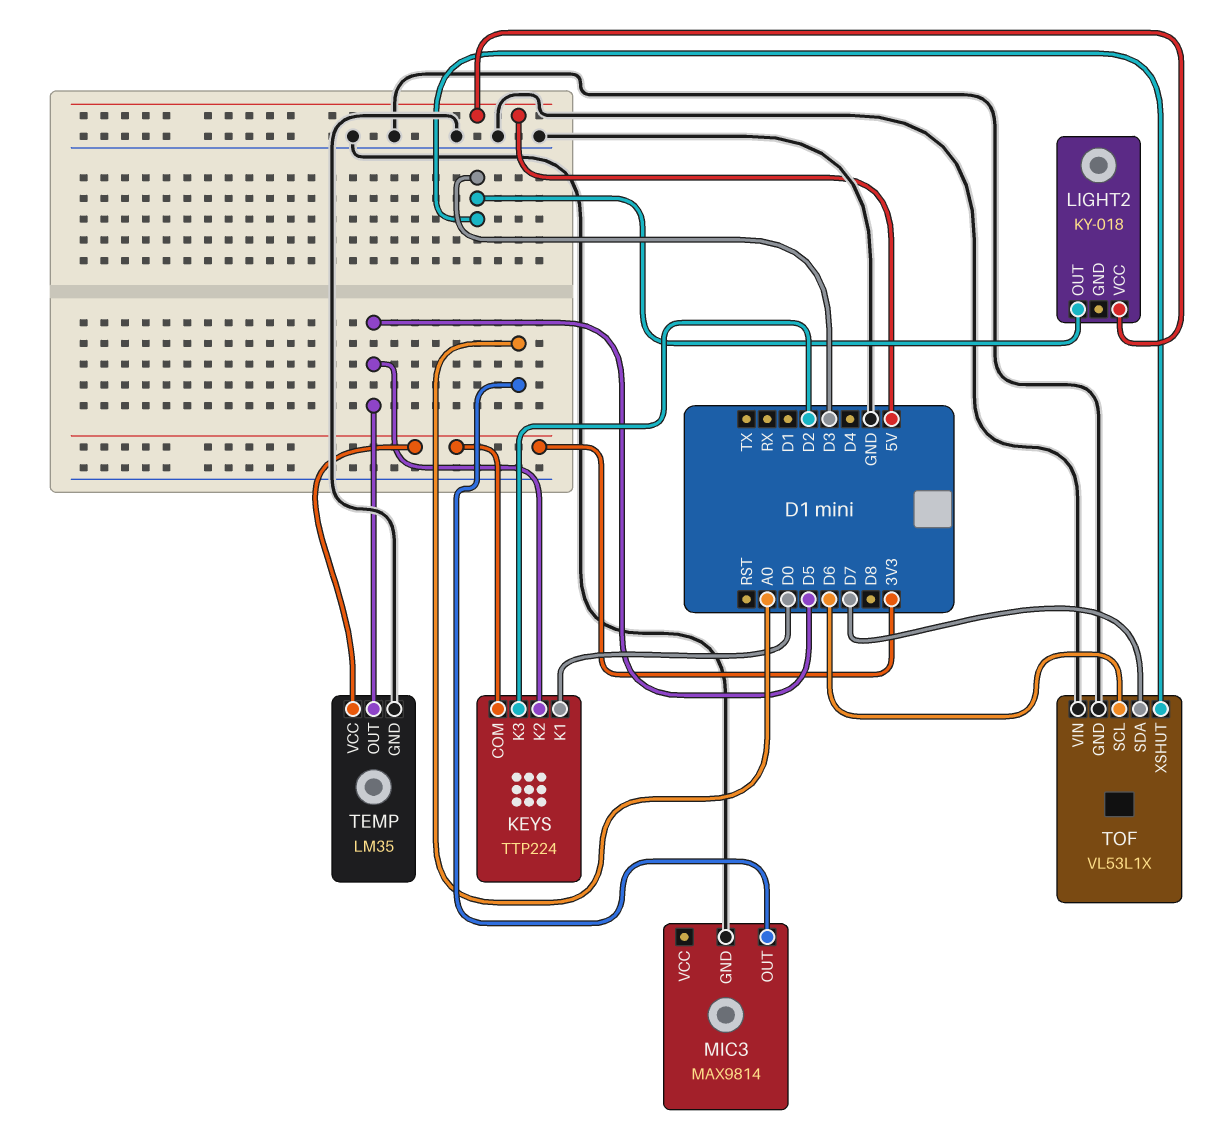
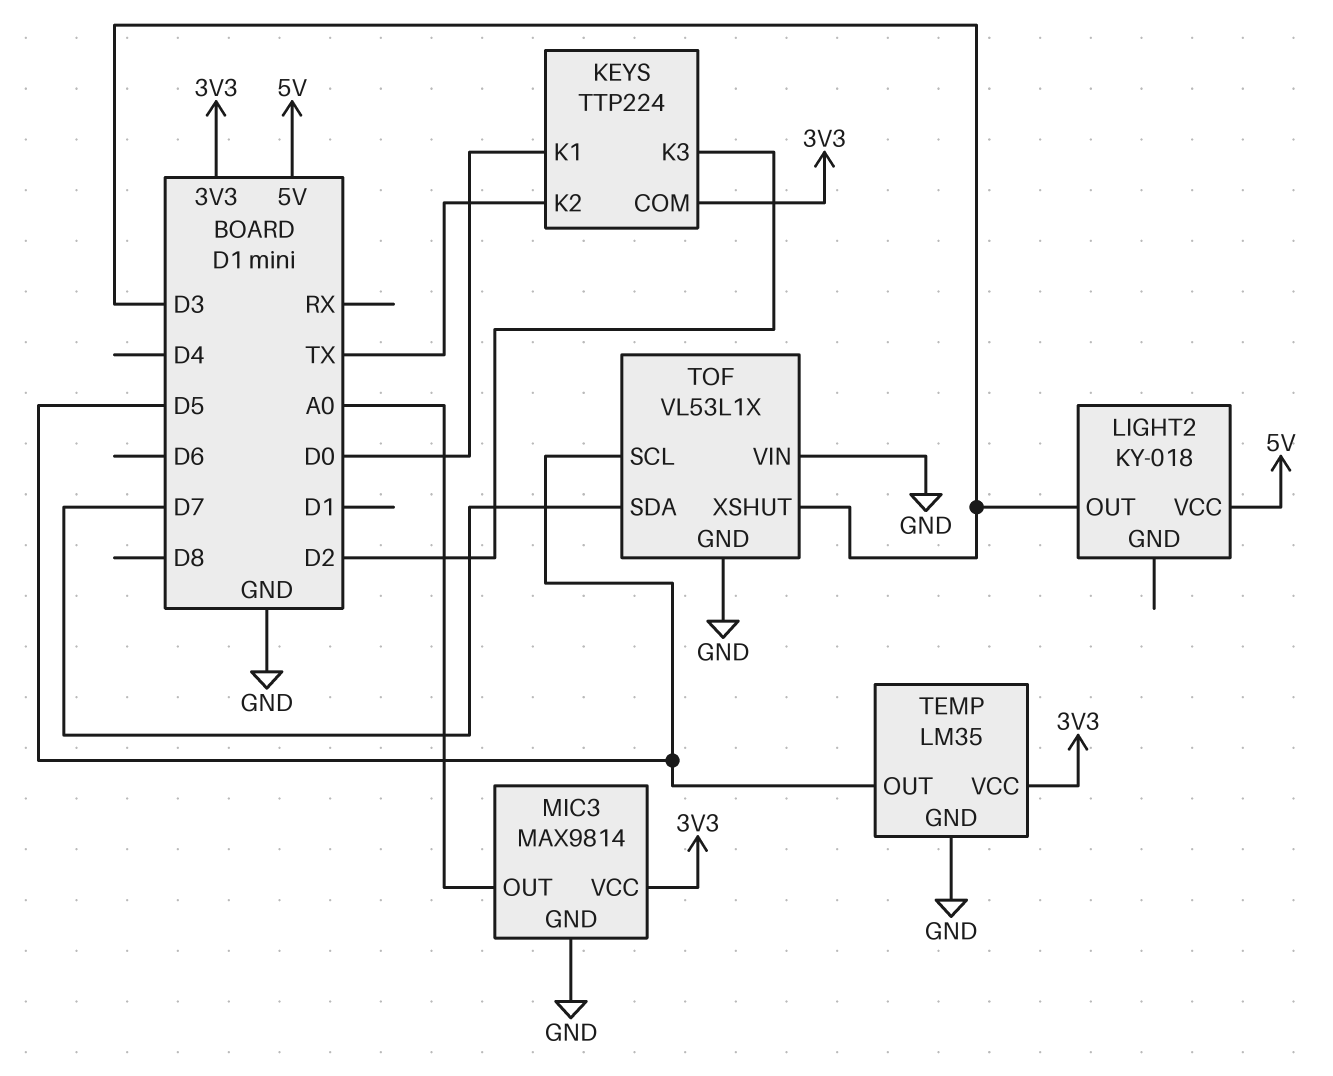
KEYS pin K2: D5 -> TX
MIC3 pin VCC: none -> 3V3
TOF pin SCL: D6 -> D5

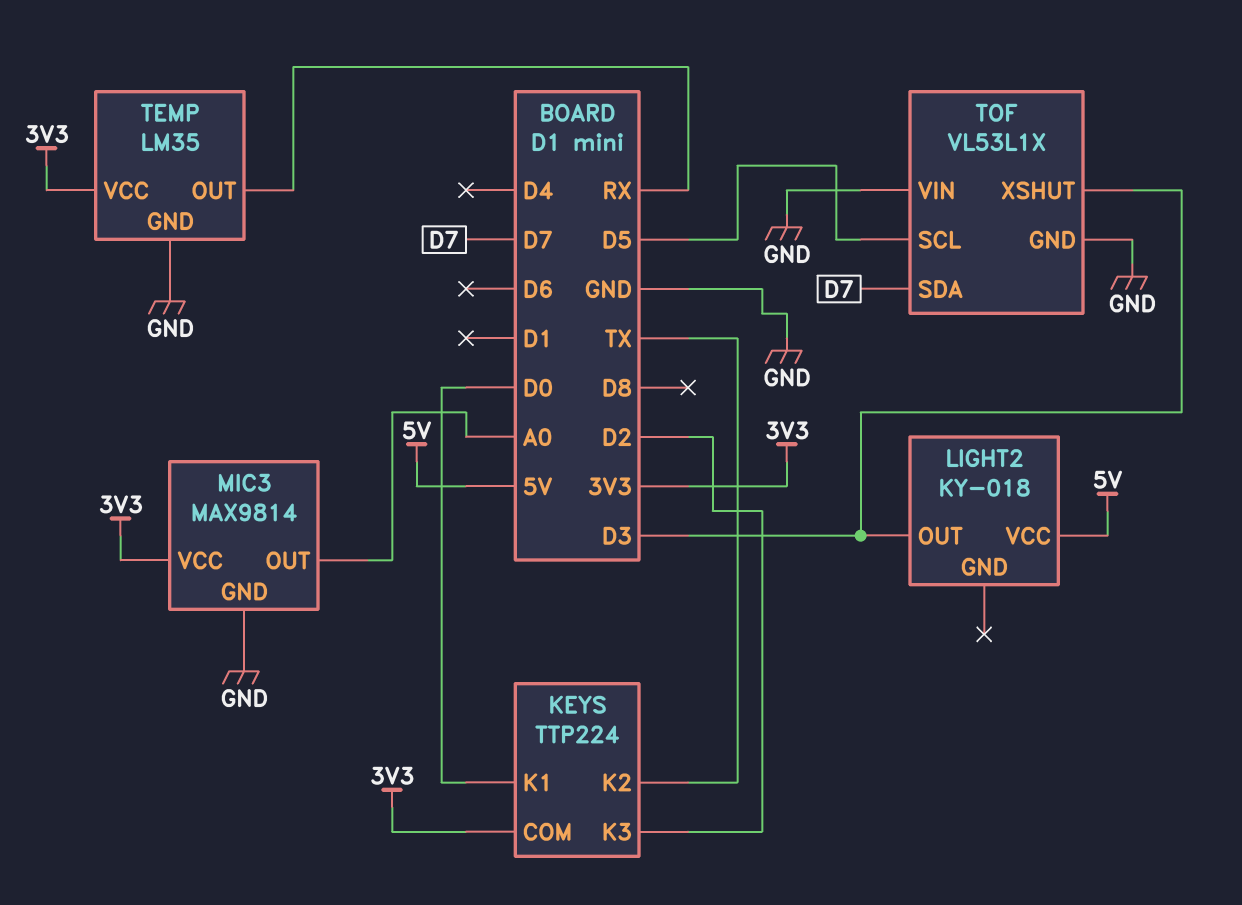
TEMP pin OUT: D5 -> RX

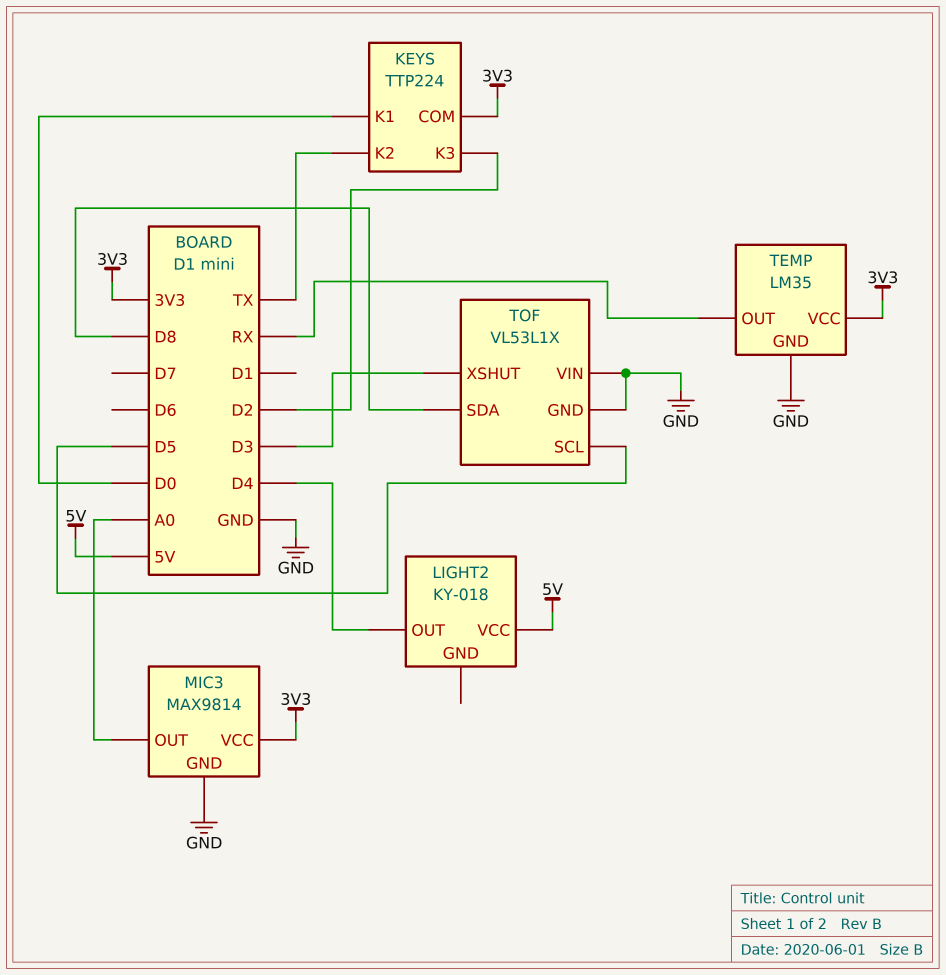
LIGHT2 pin OUT: D3 -> D4
TOF pin SDA: D7 -> D8

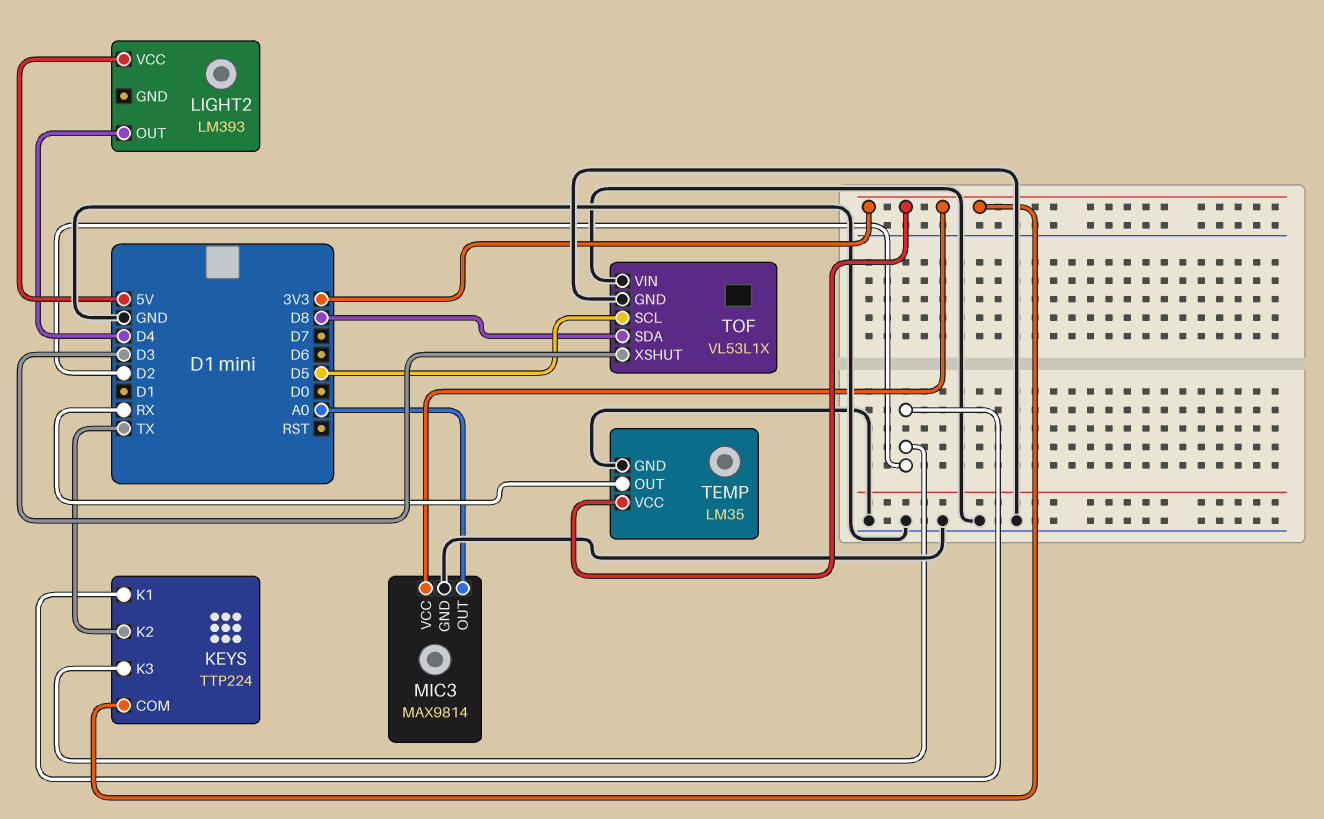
KEYS pin K1: D0 -> D2
LIGHT2: KY-018 -> LM393

